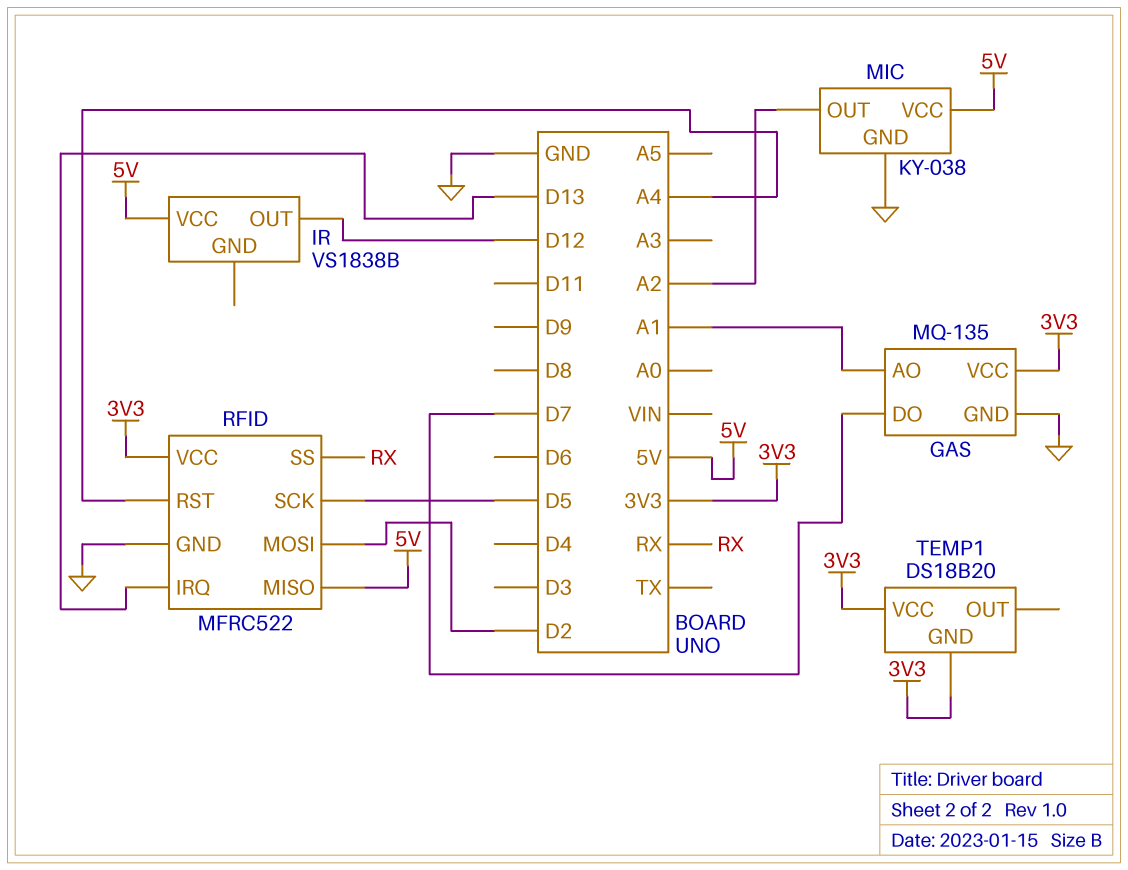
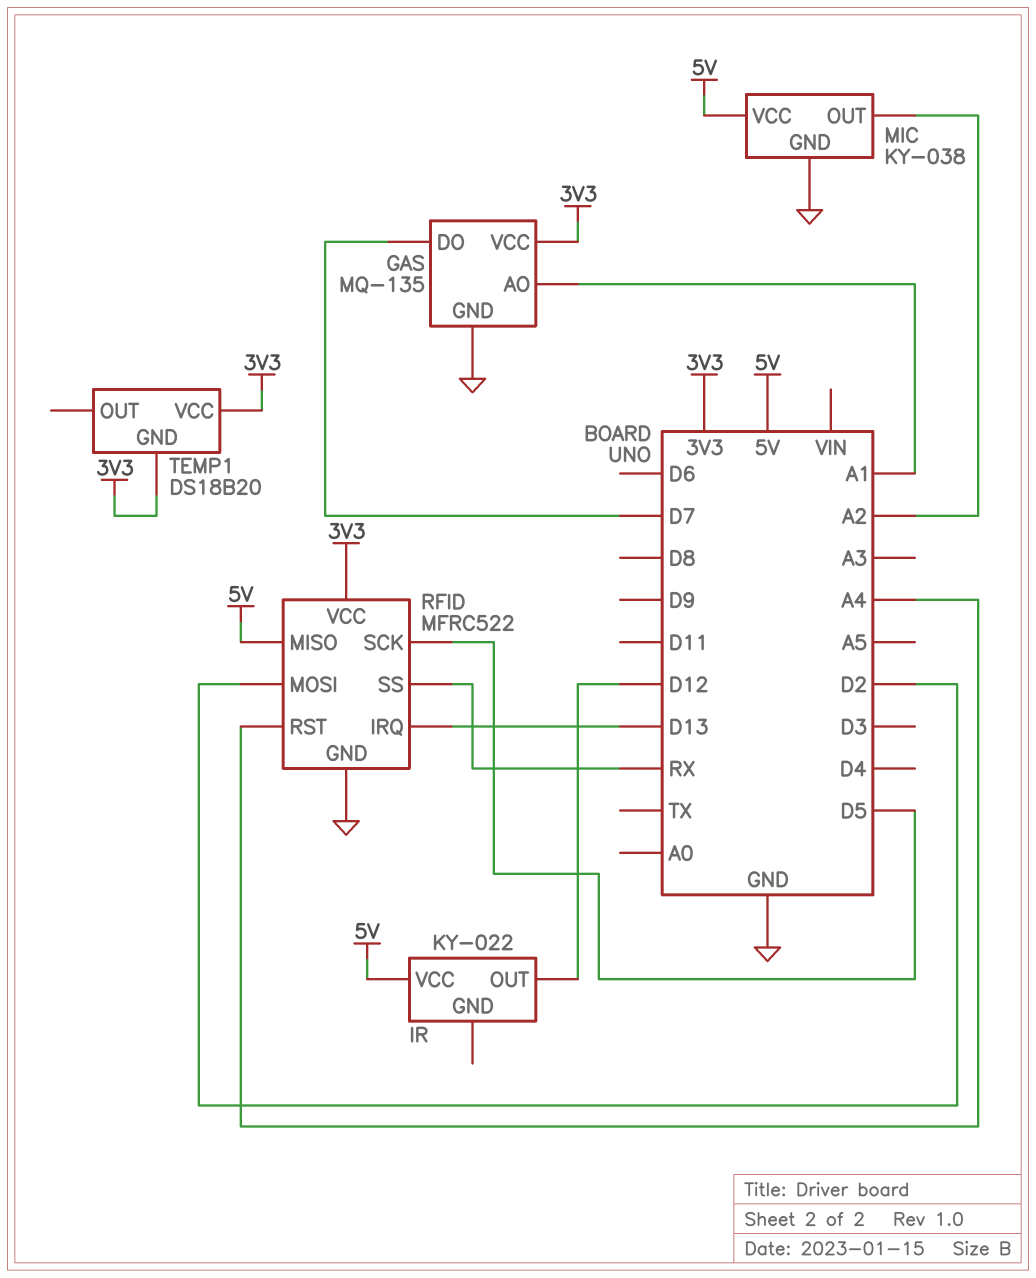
IR: VS1838B -> KY-022

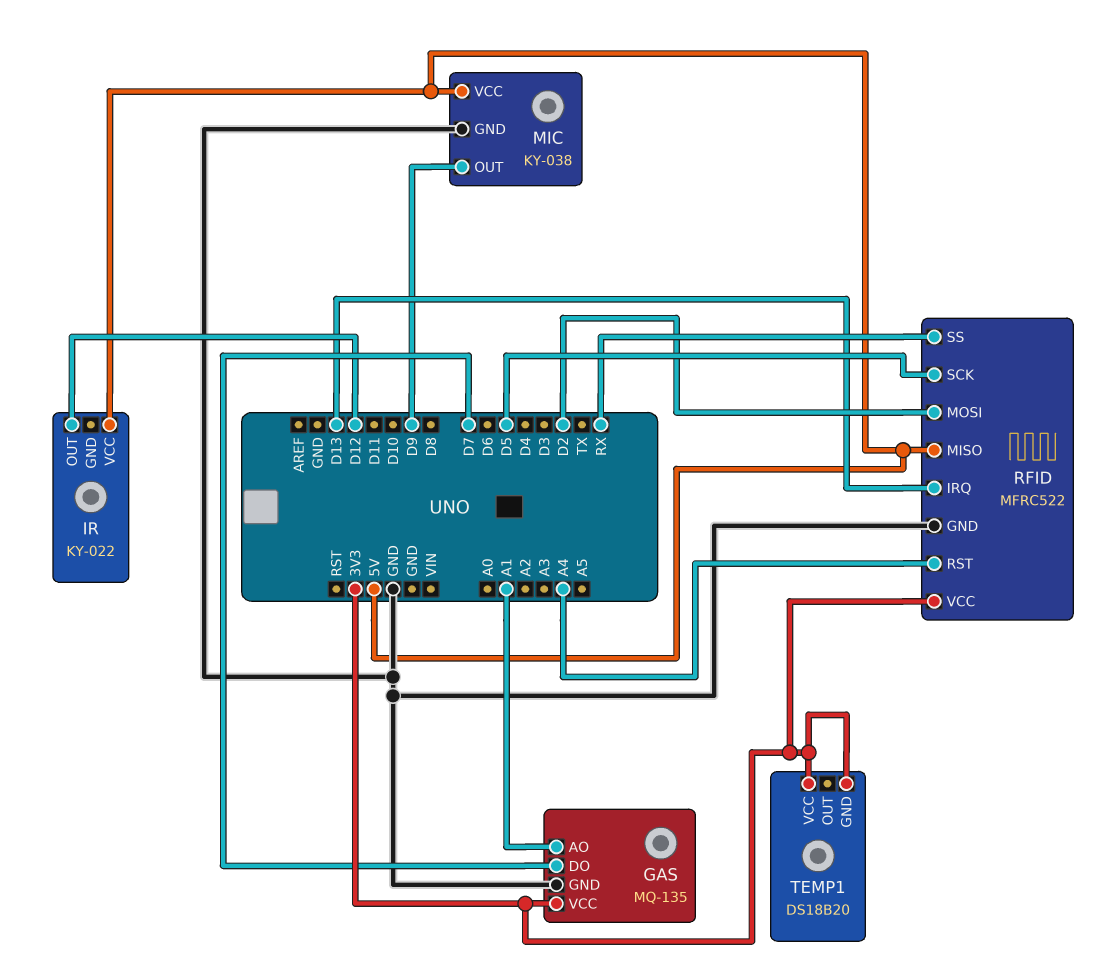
MIC pin OUT: A2 -> D9

